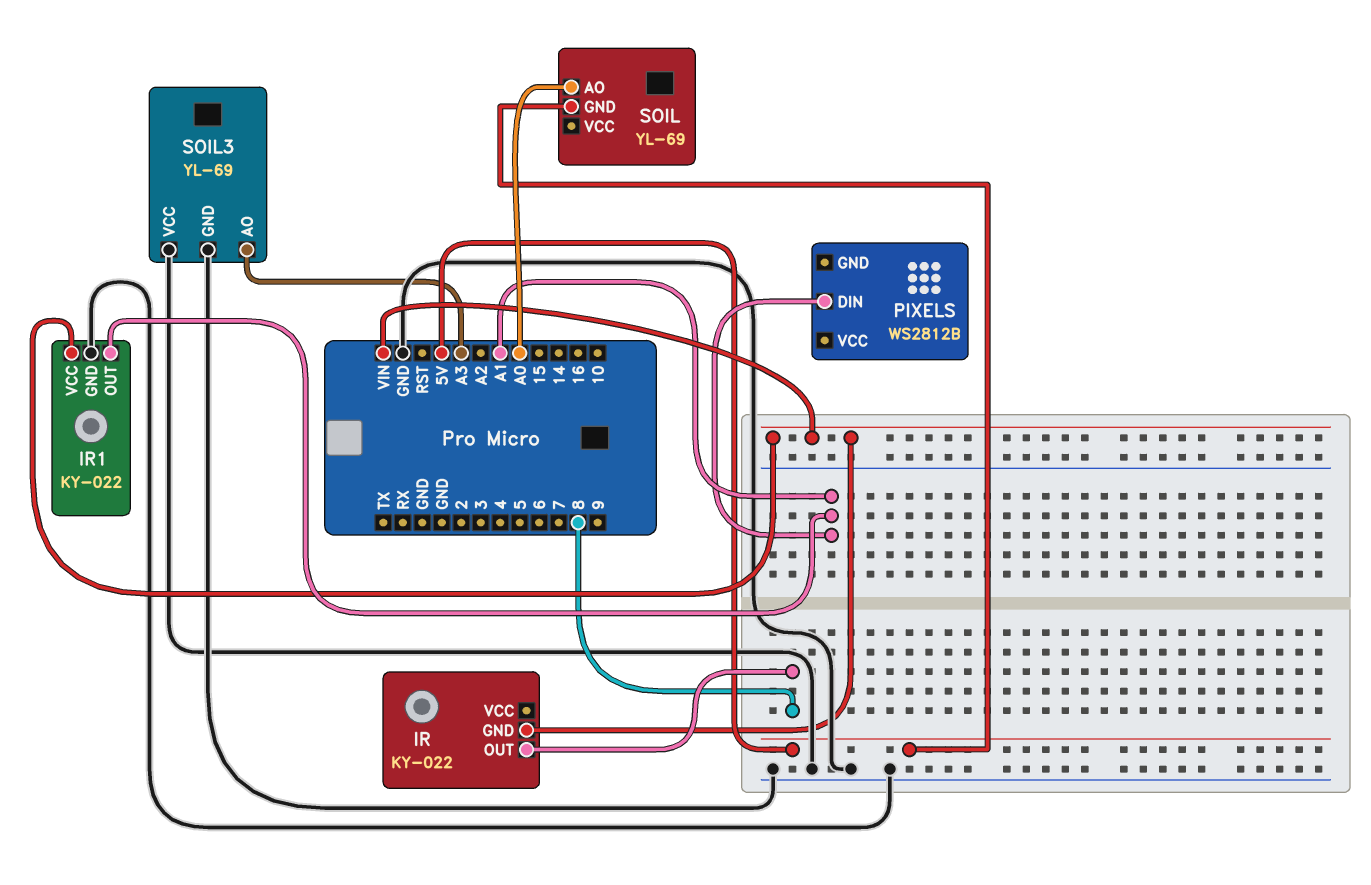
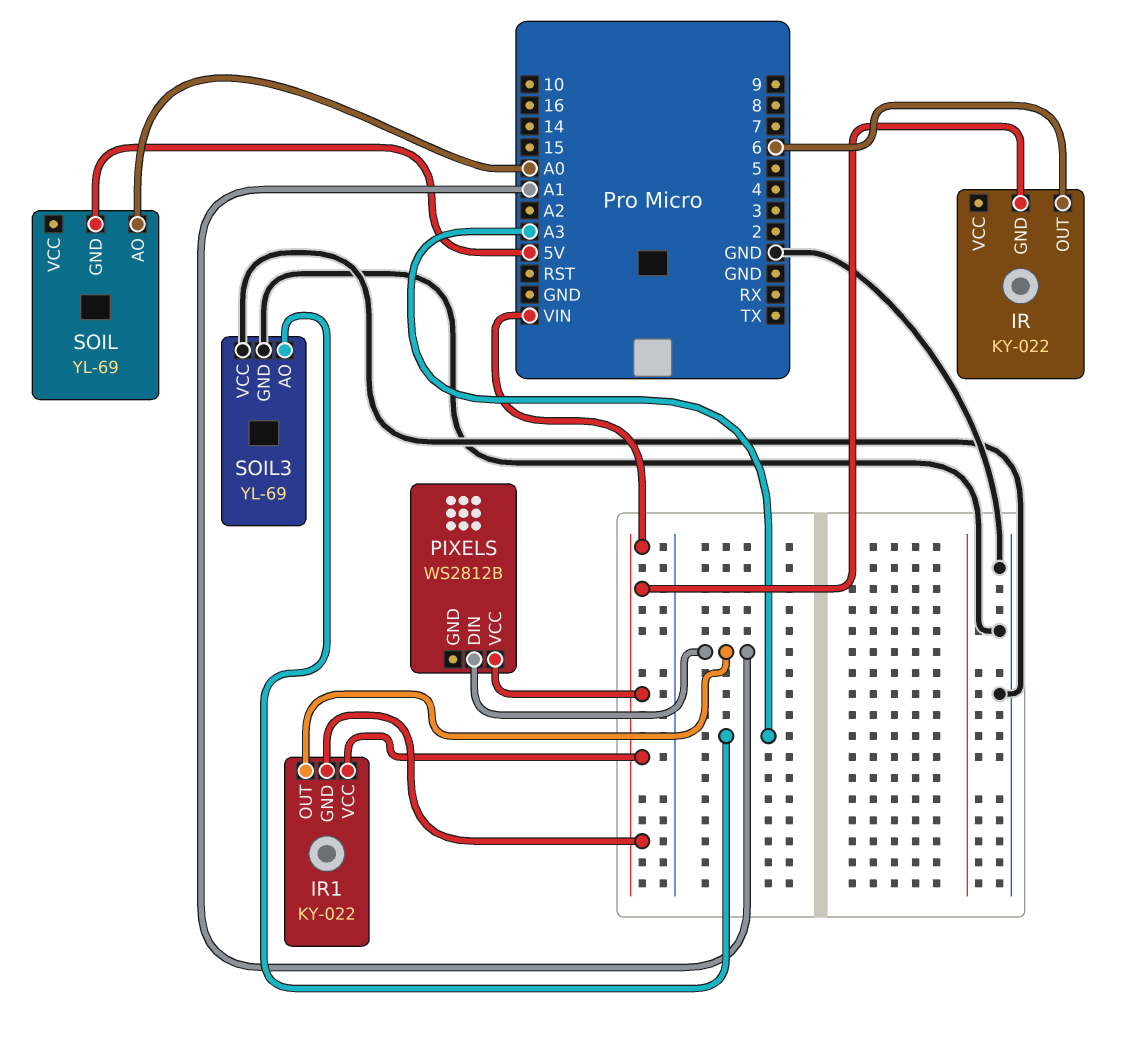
IR pin OUT: 8 -> 6
IR1 pin GND: GND -> VIN
PIXELS pin VCC: none -> VIN

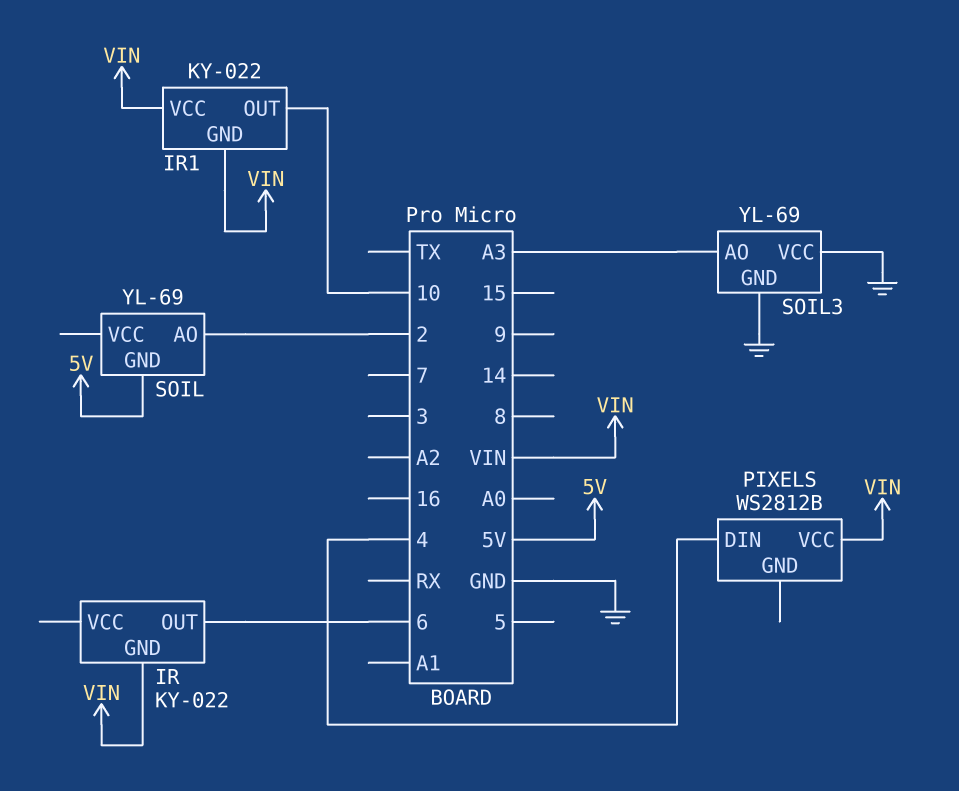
IR1 pin OUT: A1 -> 10
PIXELS pin DIN: A1 -> 4
SOIL pin AO: A0 -> 2

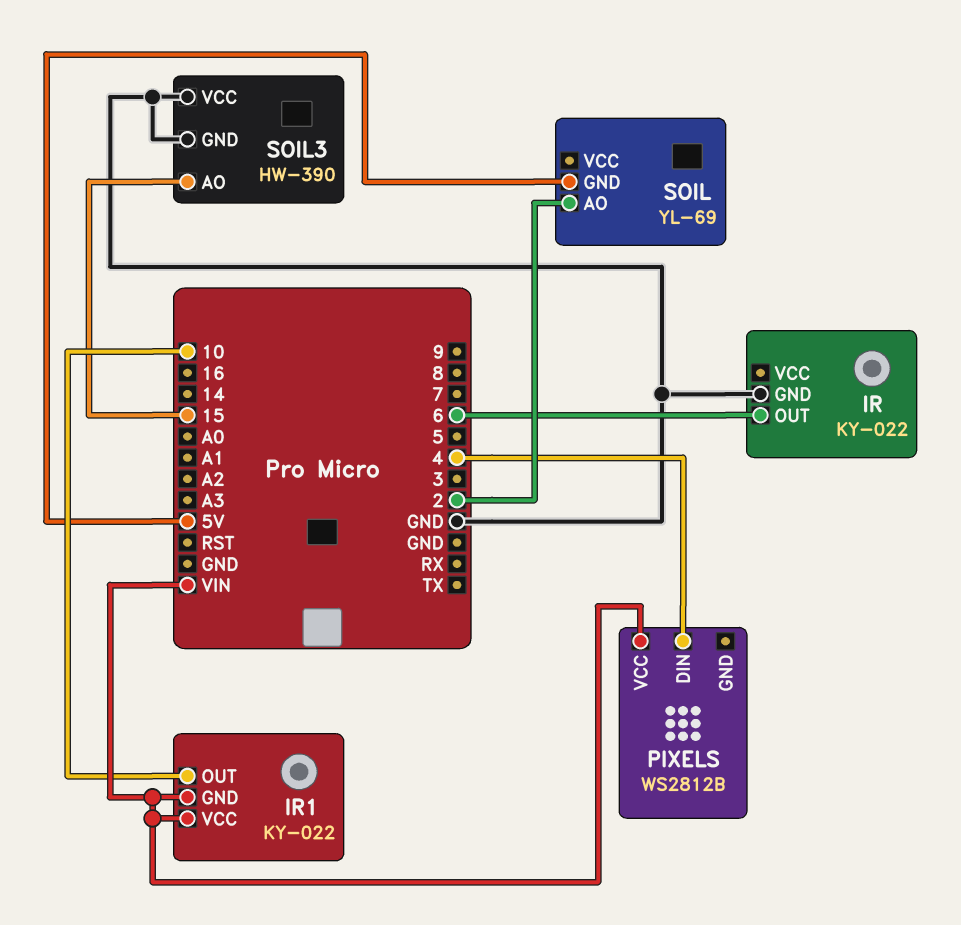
IR pin GND: VIN -> GND
SOIL3: YL-69 -> HW-390
SOIL3 pin AO: A3 -> 15

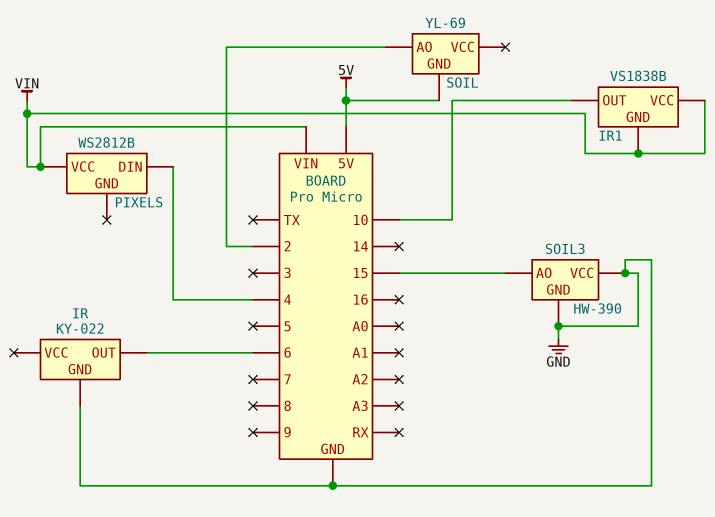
IR1: KY-022 -> VS1838B

